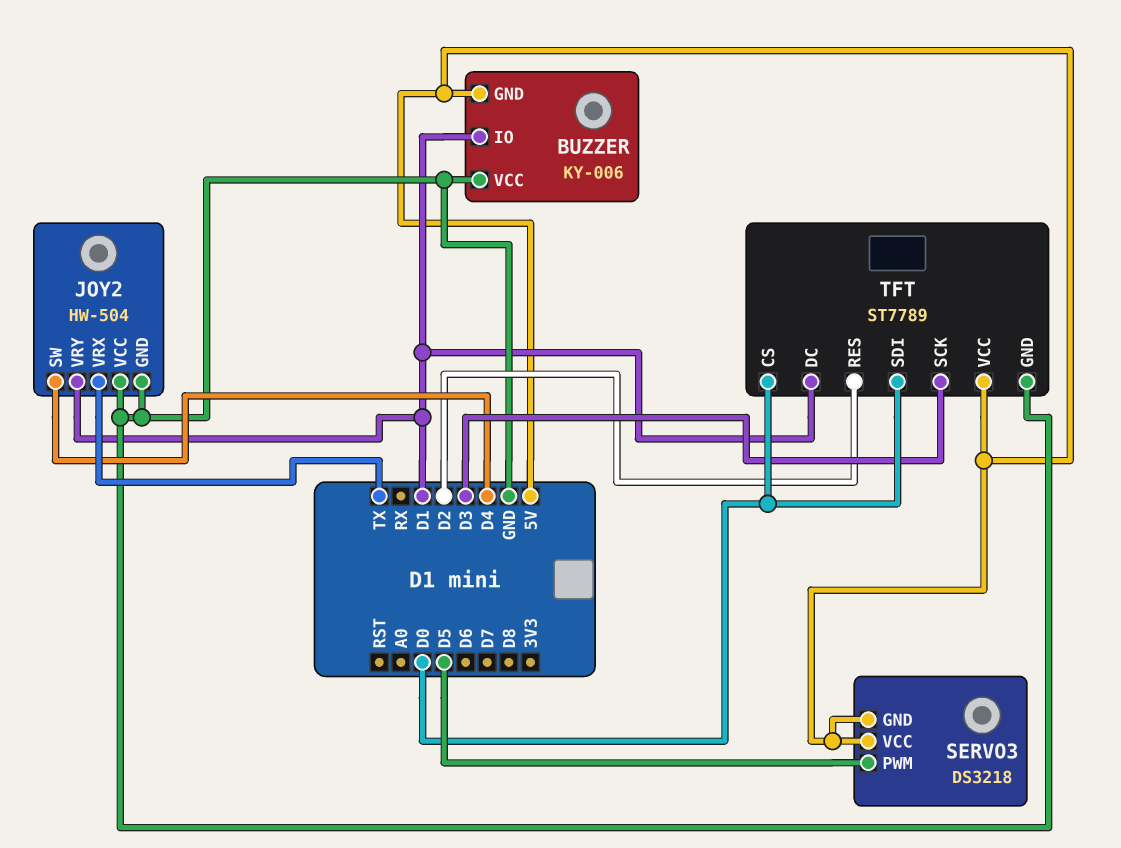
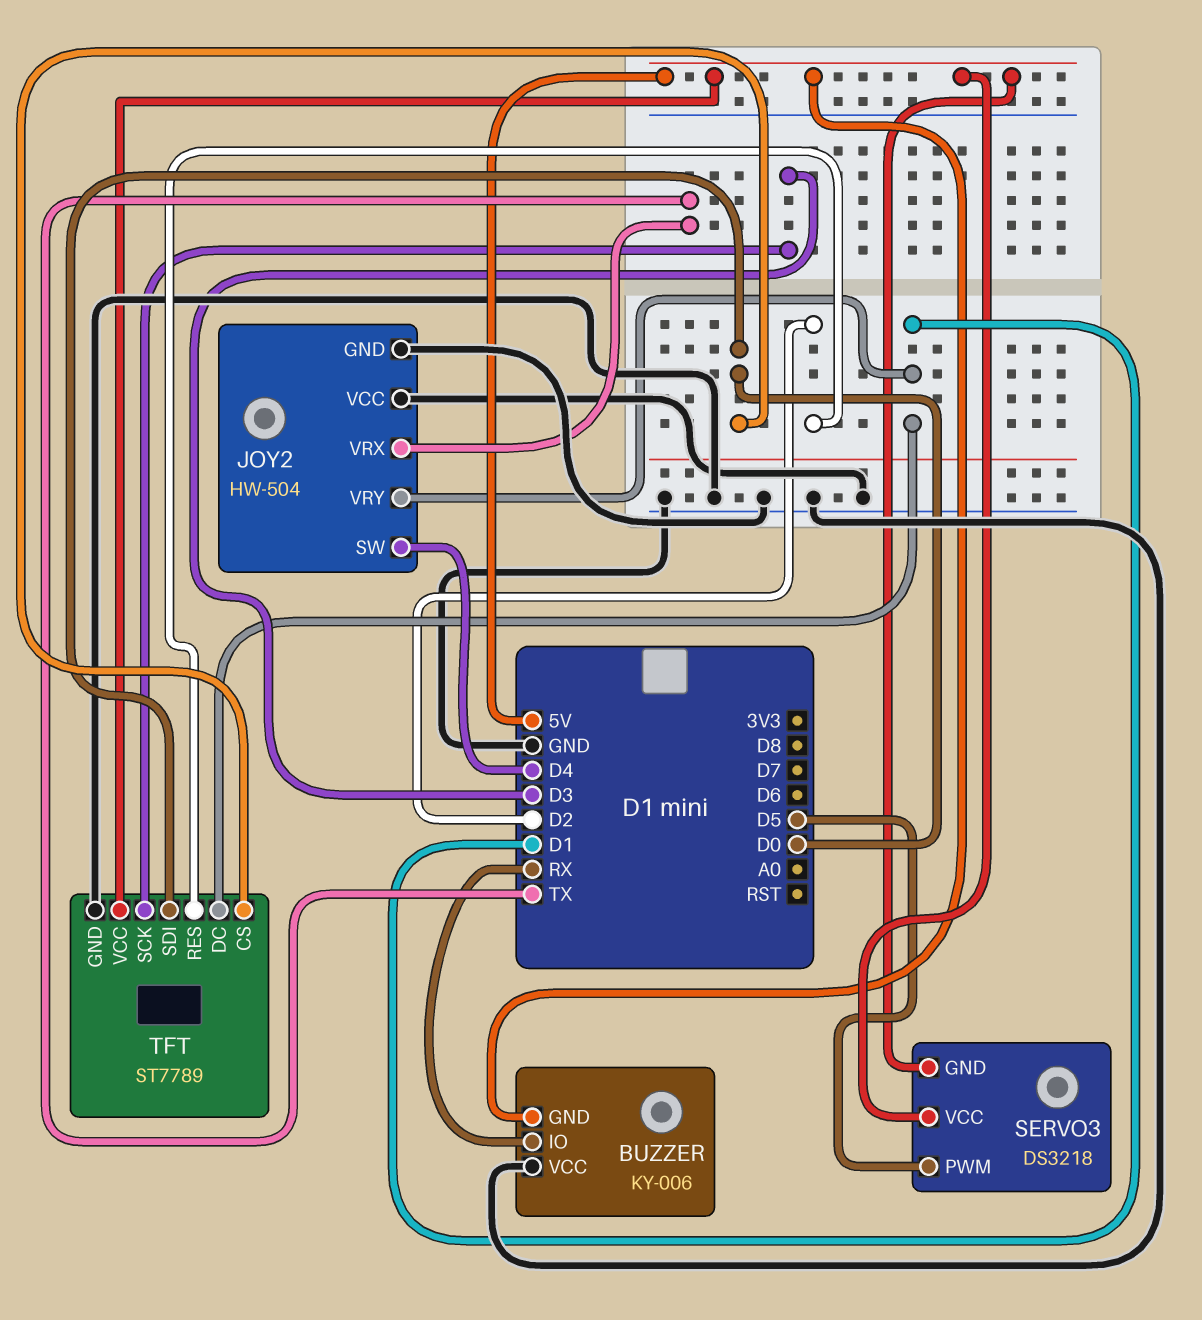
BUZZER pin IO: D1 -> RX

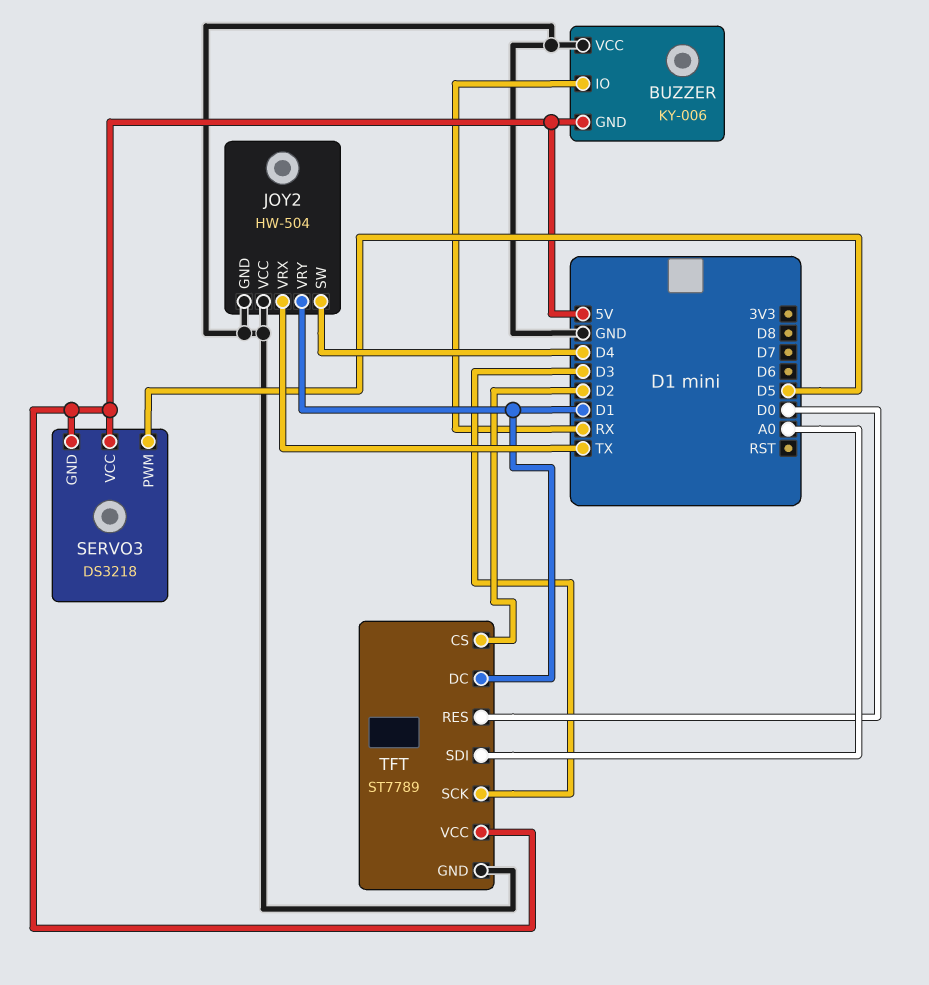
TFT pin CS: D0 -> D2
TFT pin RES: D2 -> D0
TFT pin SDI: D0 -> A0

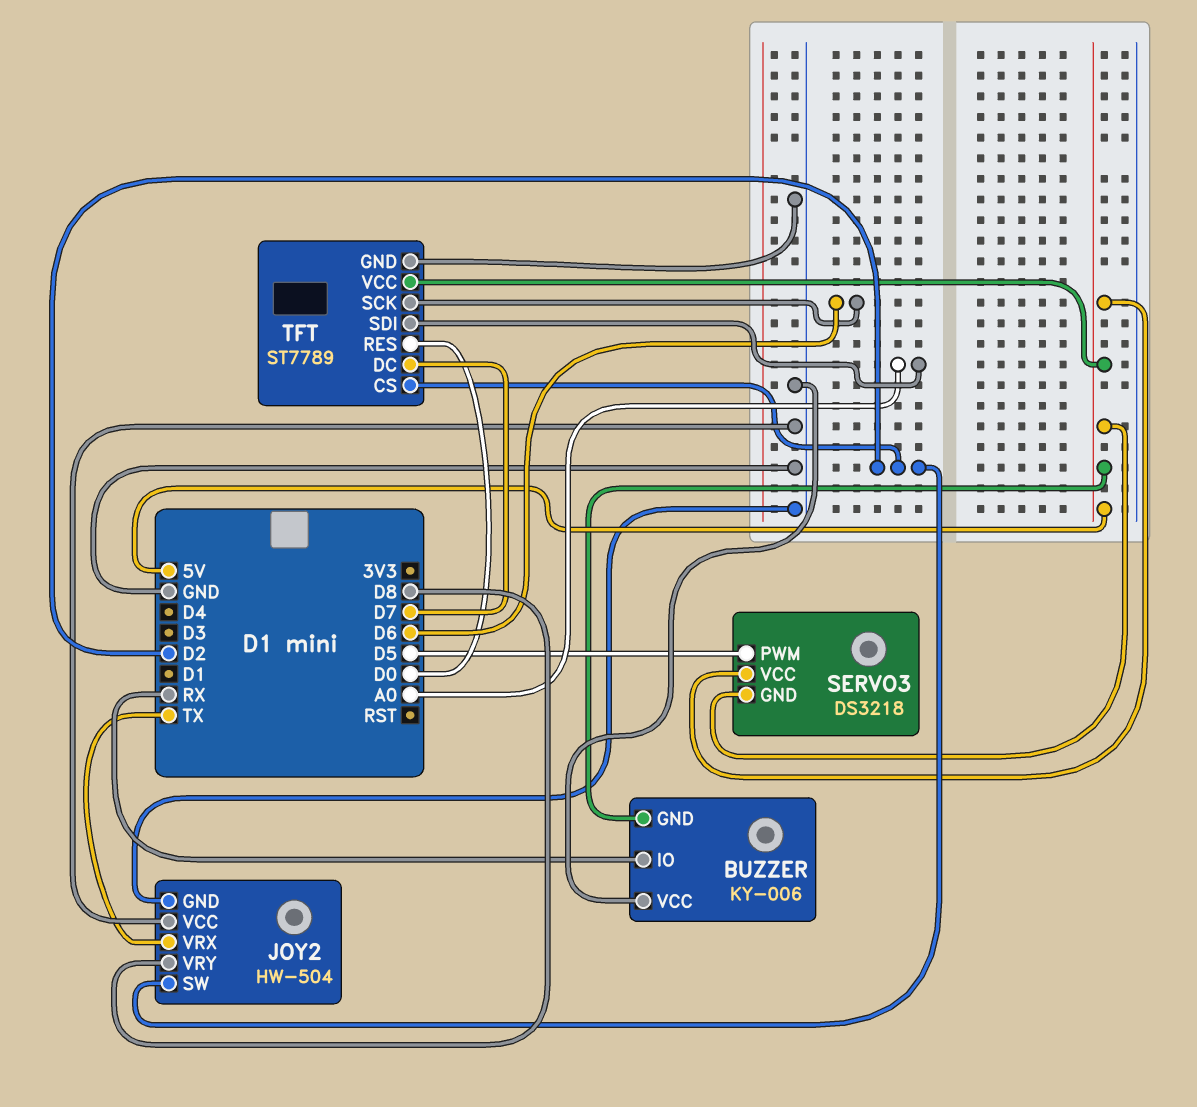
JOY2 pin SW: D4 -> D2
JOY2 pin VRY: D1 -> D8
TFT pin DC: D1 -> D7
TFT pin SCK: D3 -> D6

